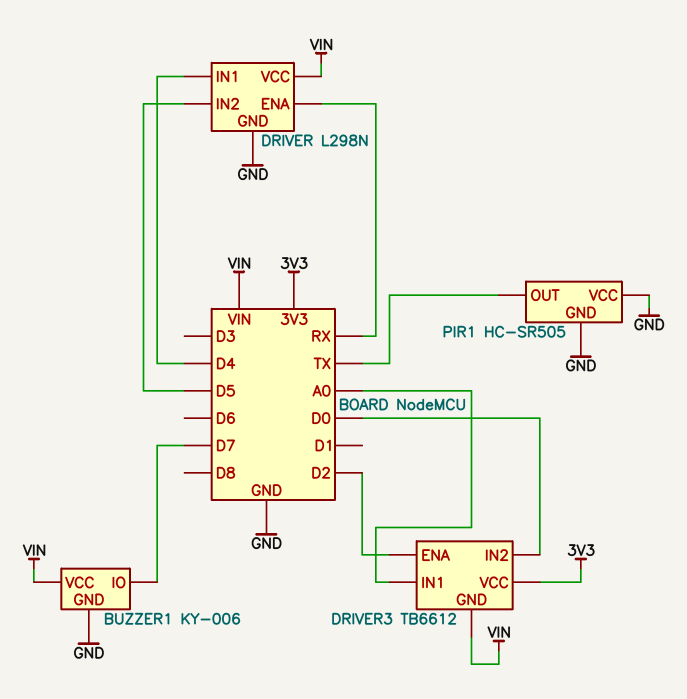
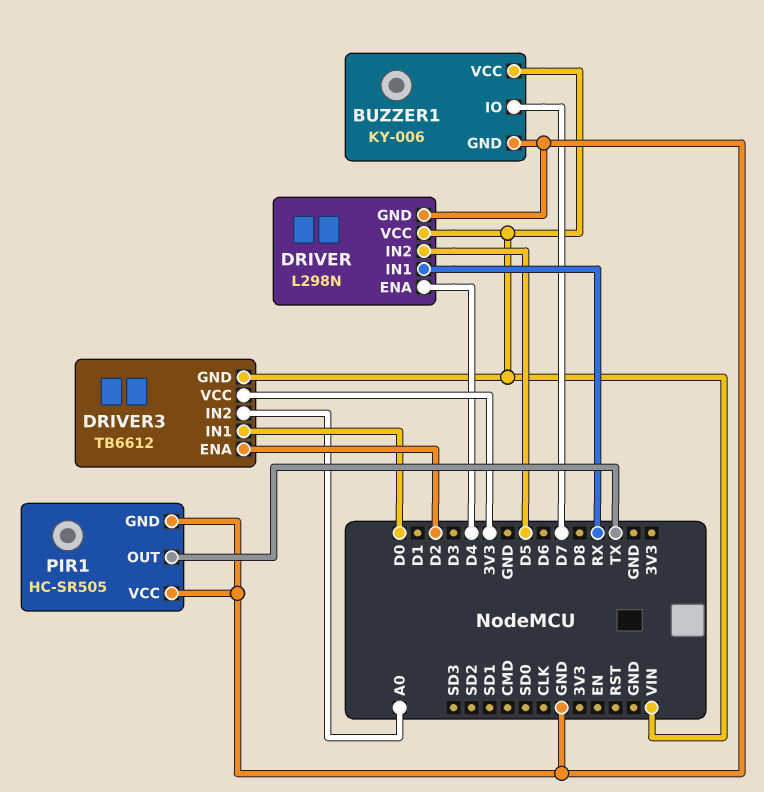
DRIVER pin ENA: RX -> D4
DRIVER pin IN1: D4 -> RX
DRIVER3 pin IN1: A0 -> D0
DRIVER3 pin IN2: D0 -> A0

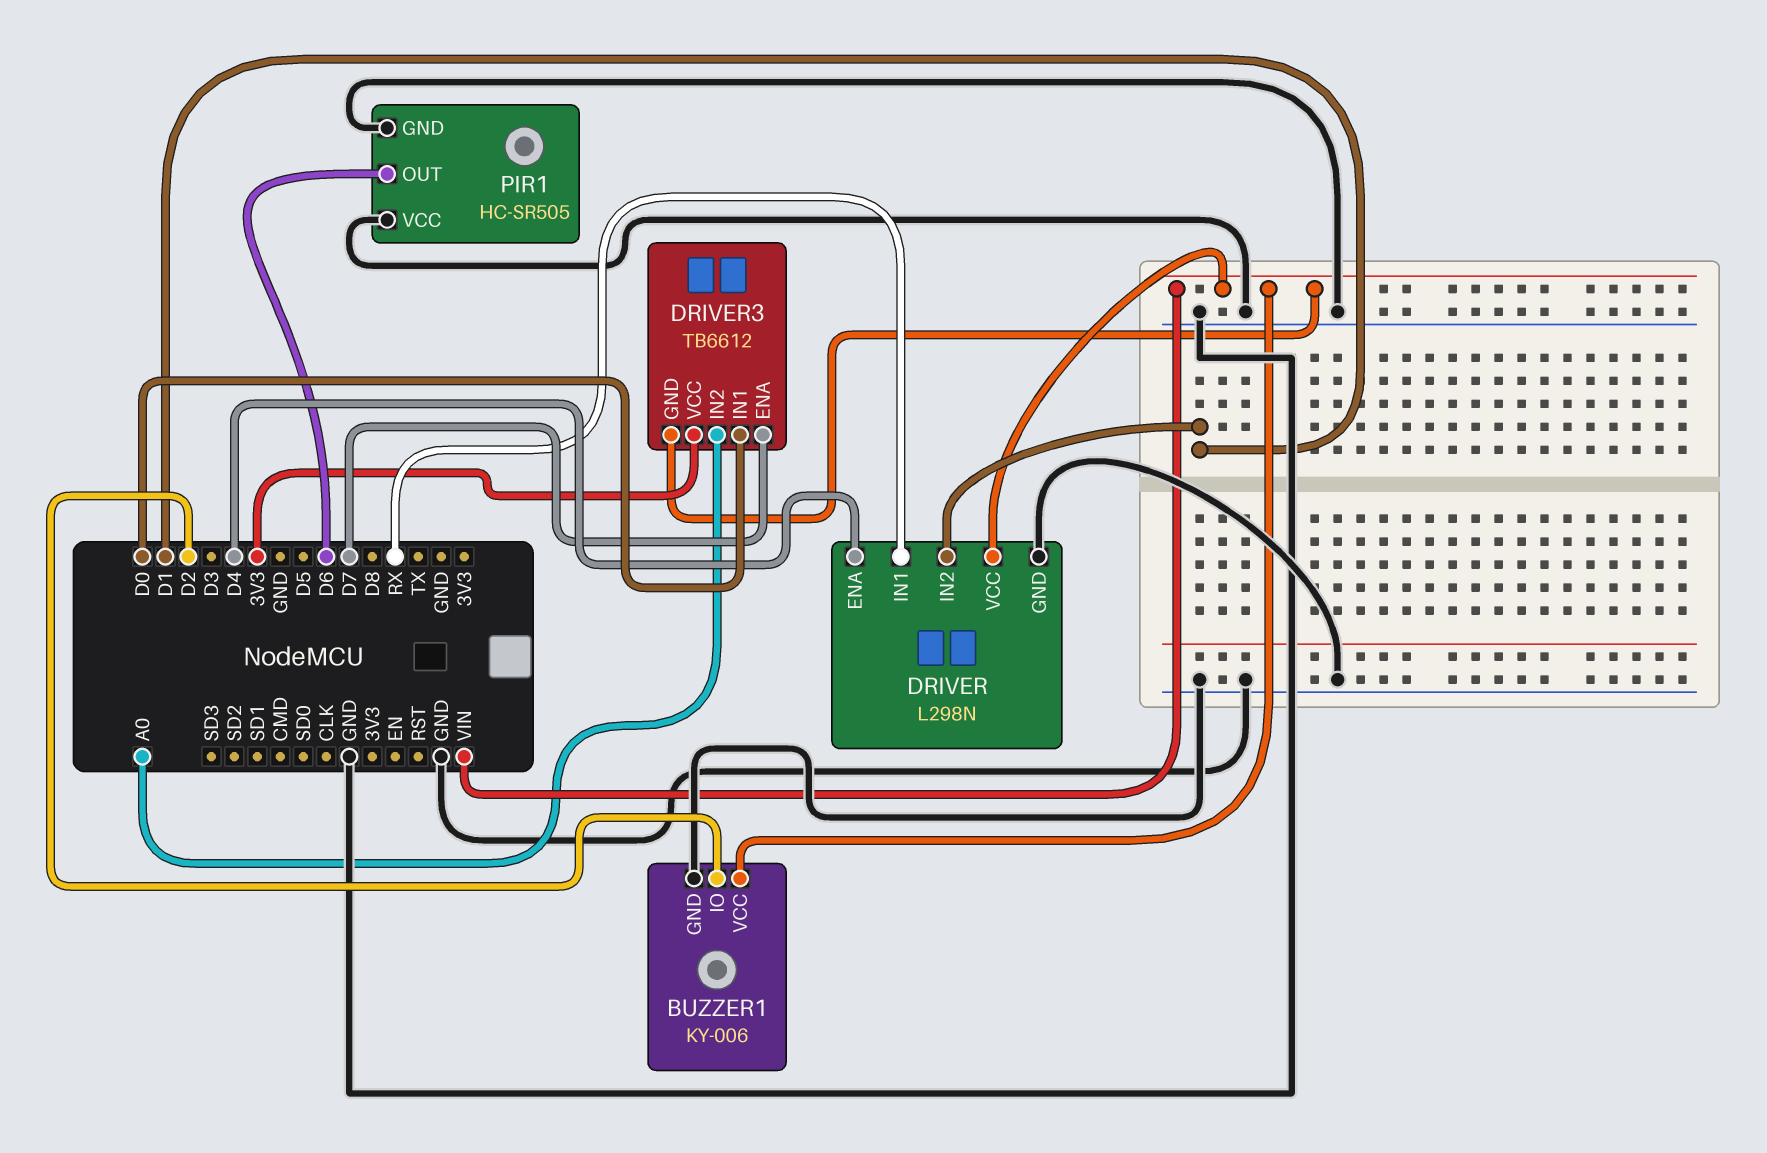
BUZZER1 pin IO: D7 -> D2
DRIVER pin IN2: D5 -> D1
DRIVER3 pin ENA: D2 -> D7
PIR1 pin OUT: TX -> D6

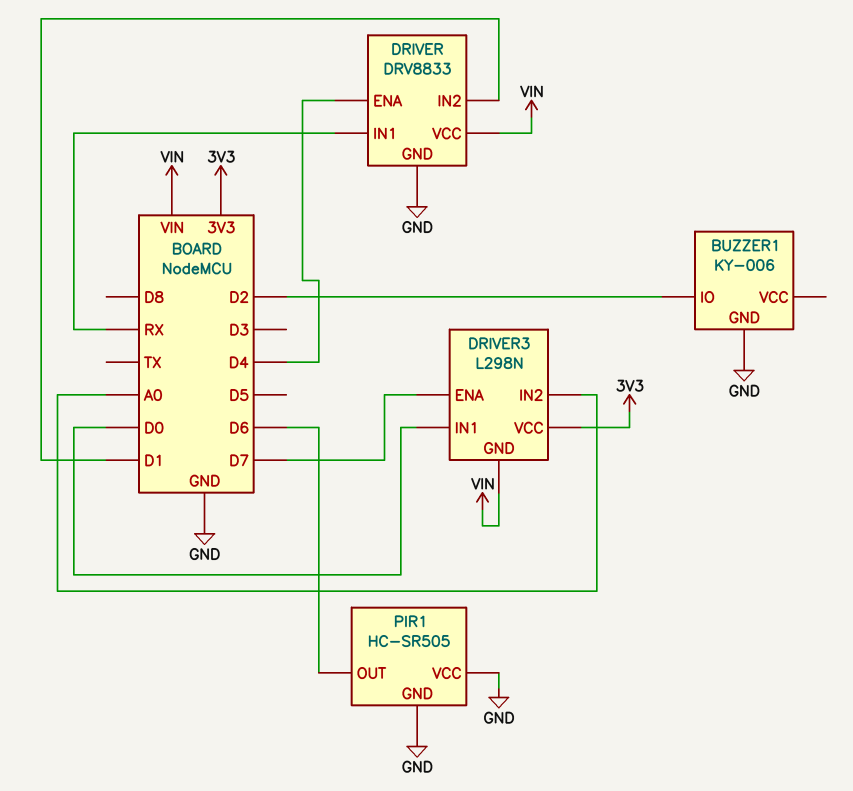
BUZZER1 pin VCC: VIN -> none
DRIVER: L298N -> DRV8833
DRIVER3: TB6612 -> L298N

